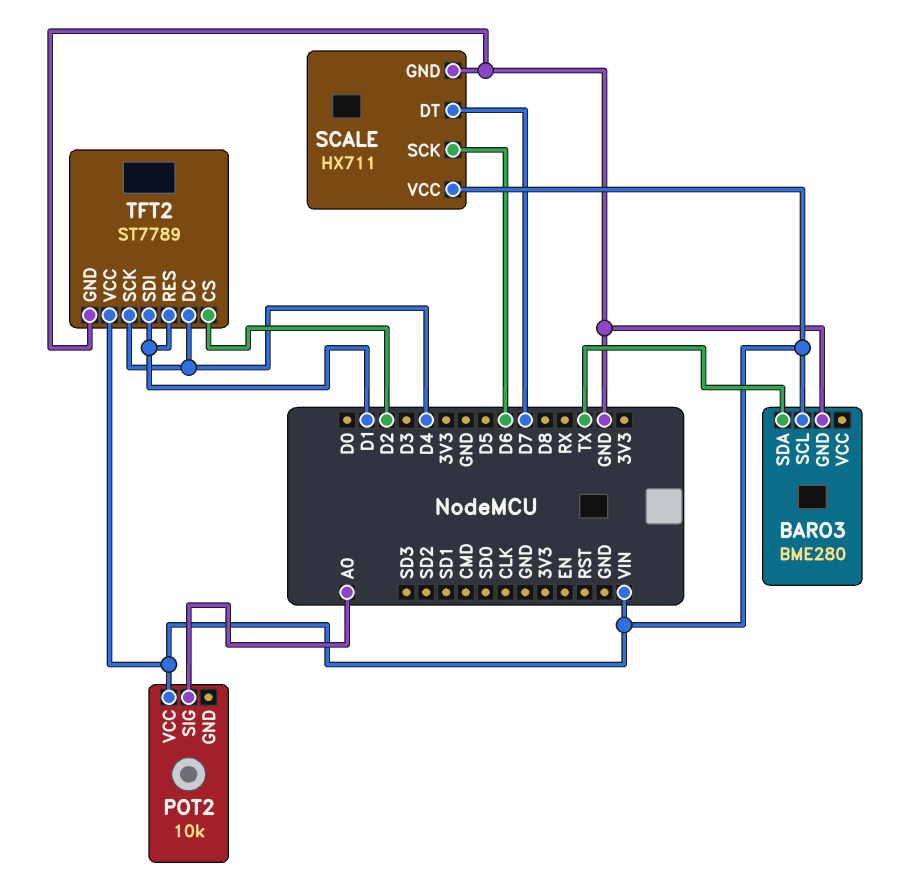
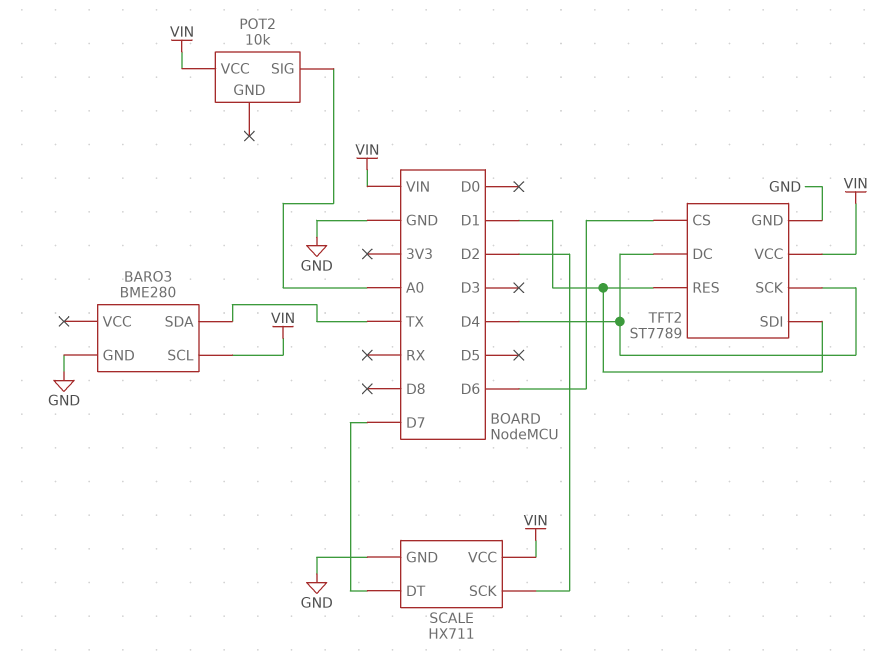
SCALE pin SCK: D6 -> D2
TFT2 pin CS: D2 -> D6

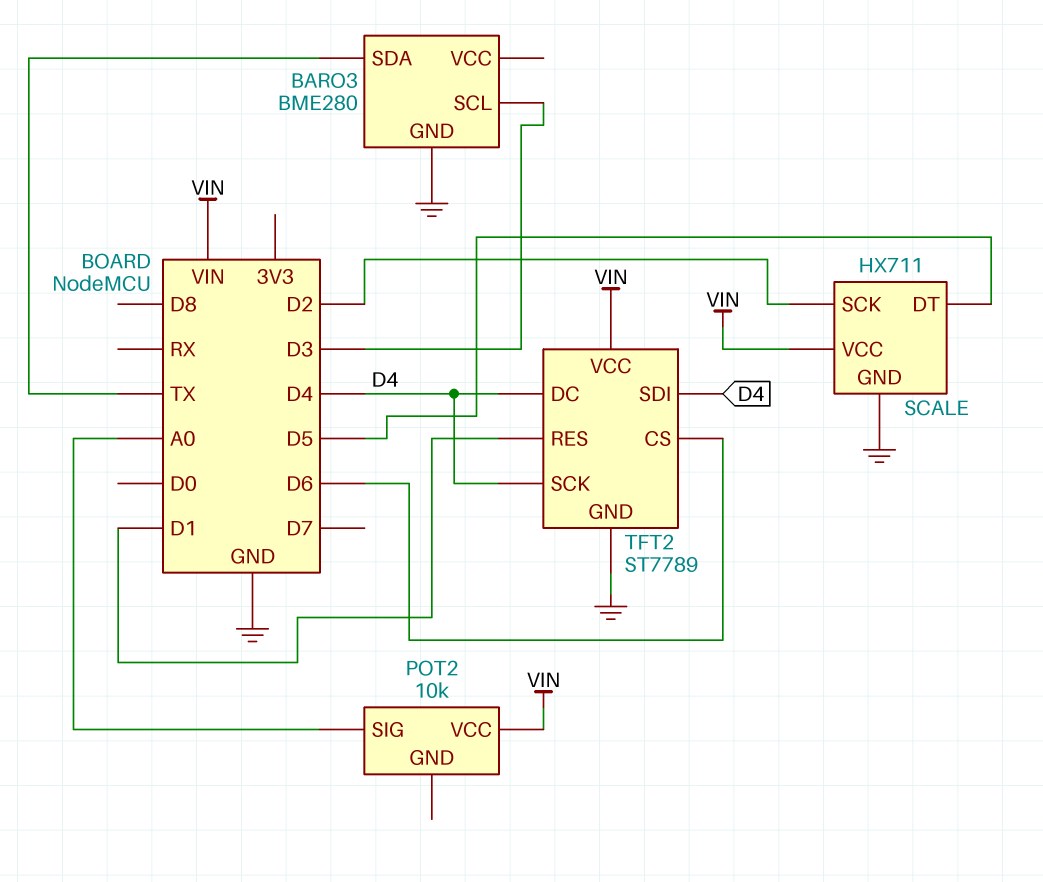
BARO3 pin SCL: VIN -> D3
SCALE pin DT: D7 -> D5
TFT2 pin SDI: D1 -> D4

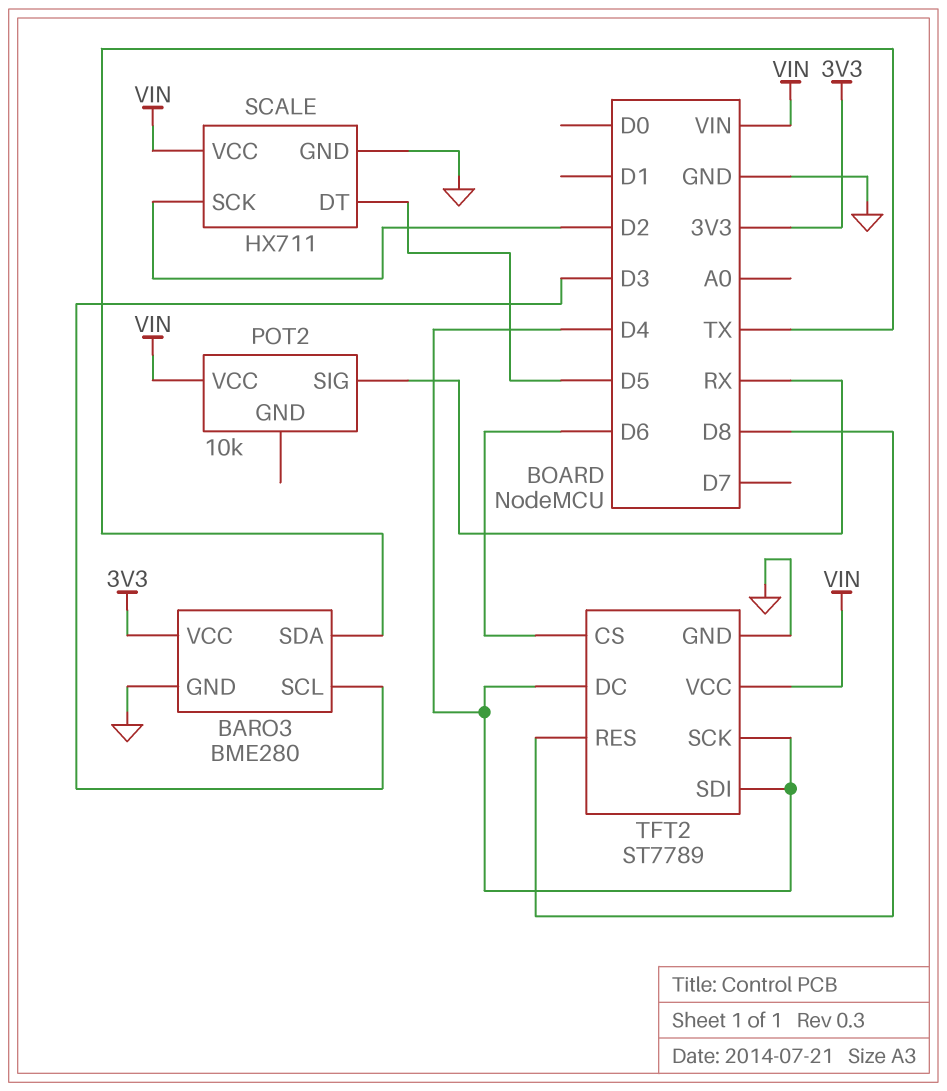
BARO3 pin VCC: none -> 3V3
POT2 pin SIG: A0 -> RX
TFT2 pin RES: D1 -> D8

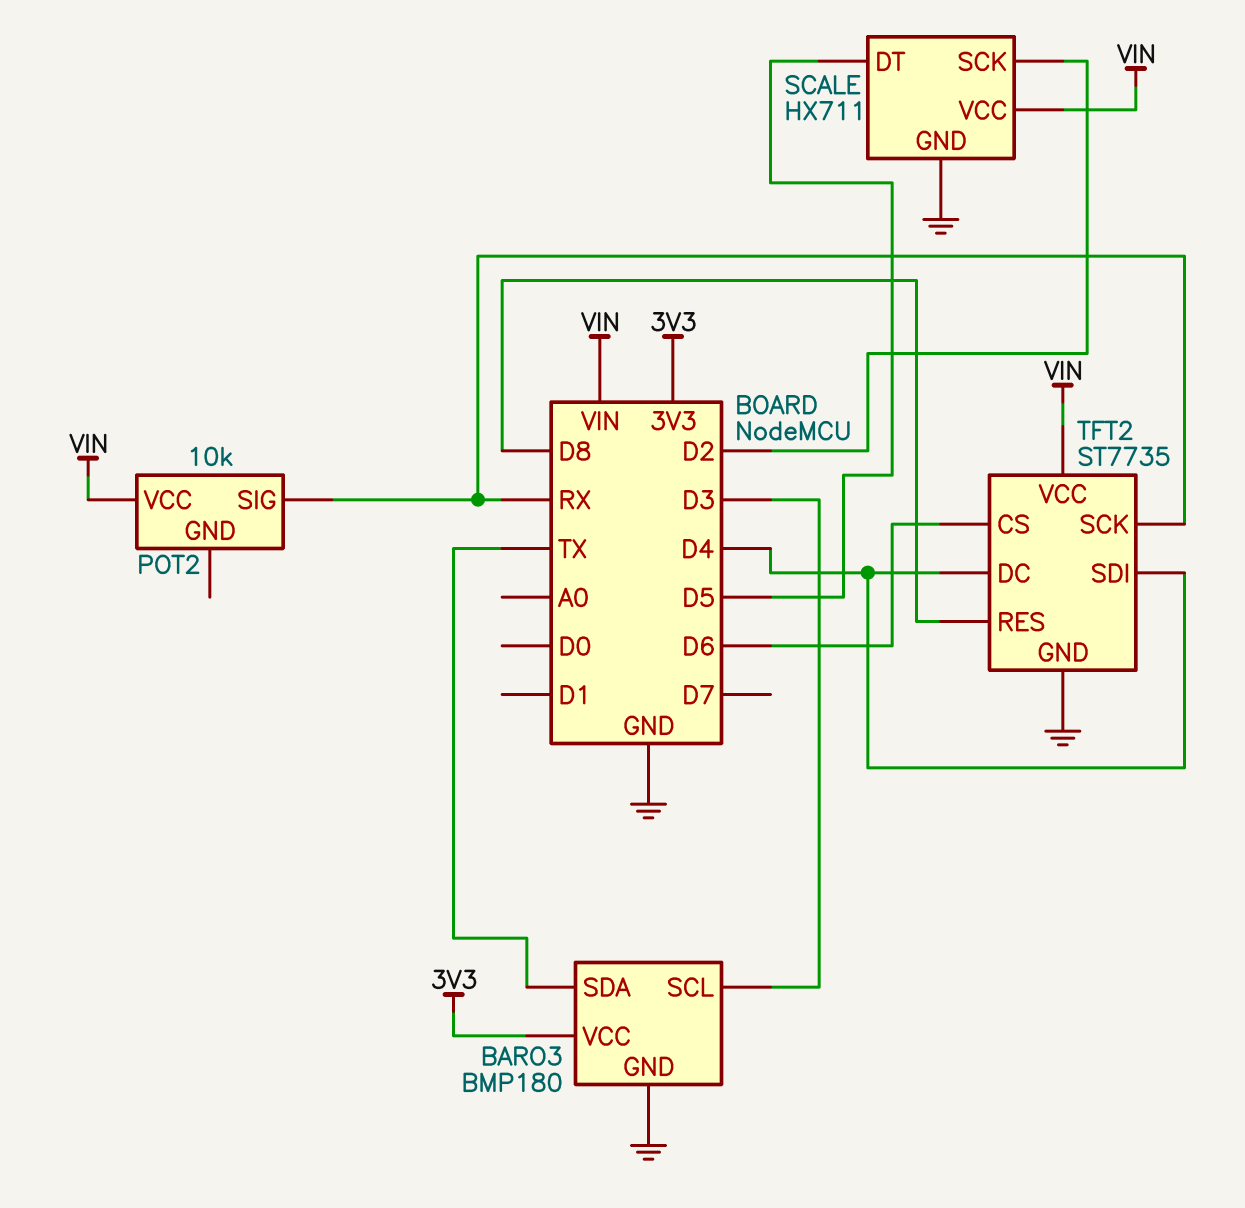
BARO3: BME280 -> BMP180
TFT2: ST7789 -> ST7735
TFT2 pin SCK: D4 -> RX

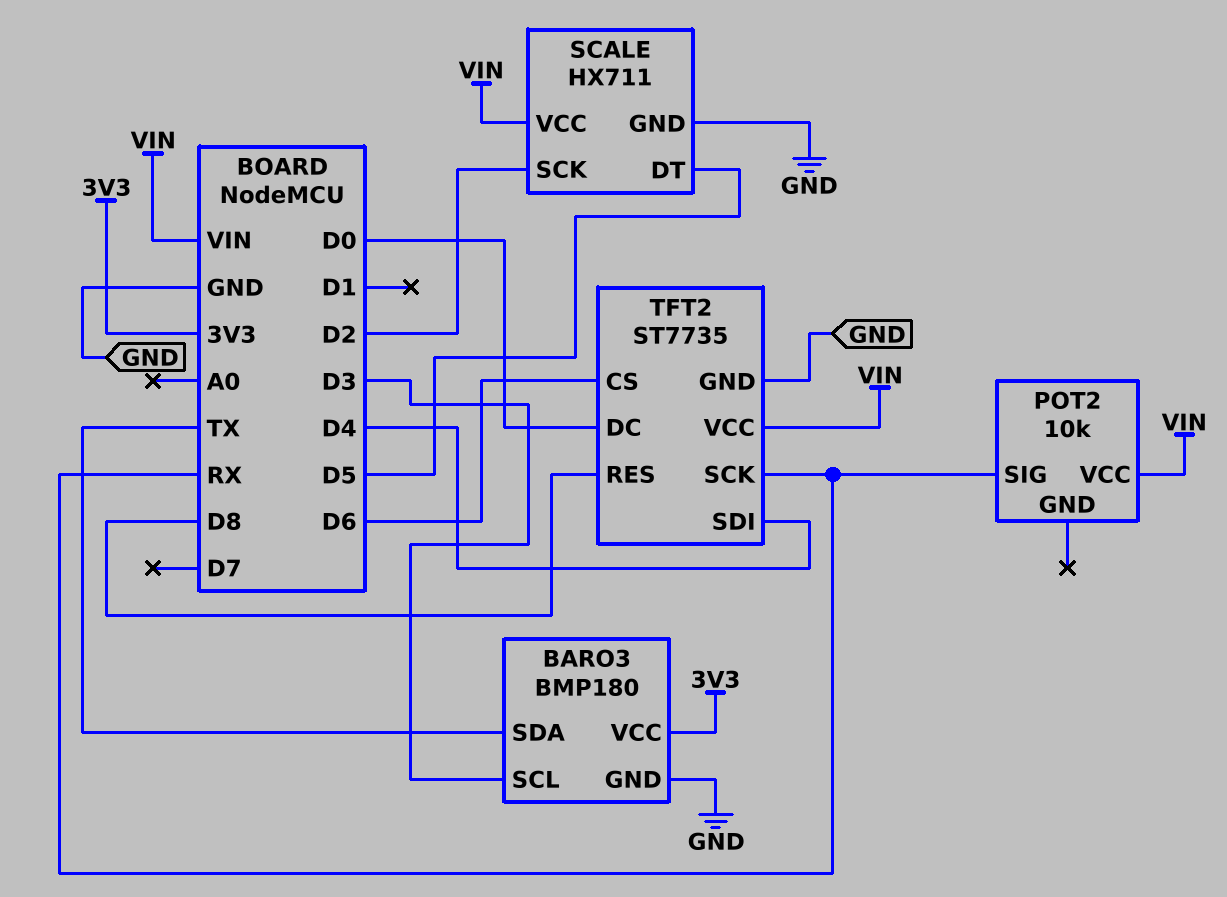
TFT2 pin DC: D4 -> D0

